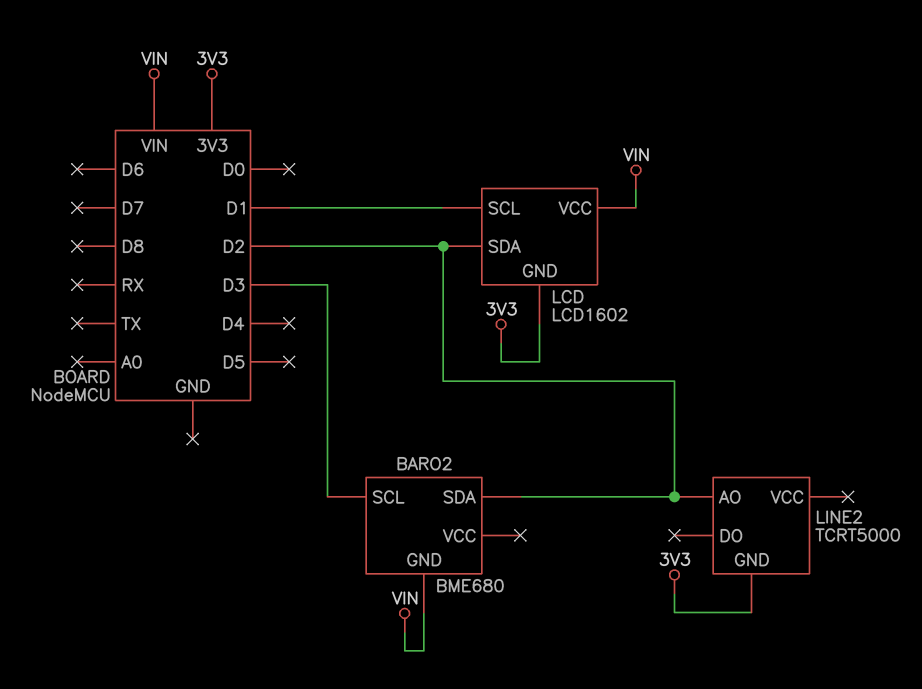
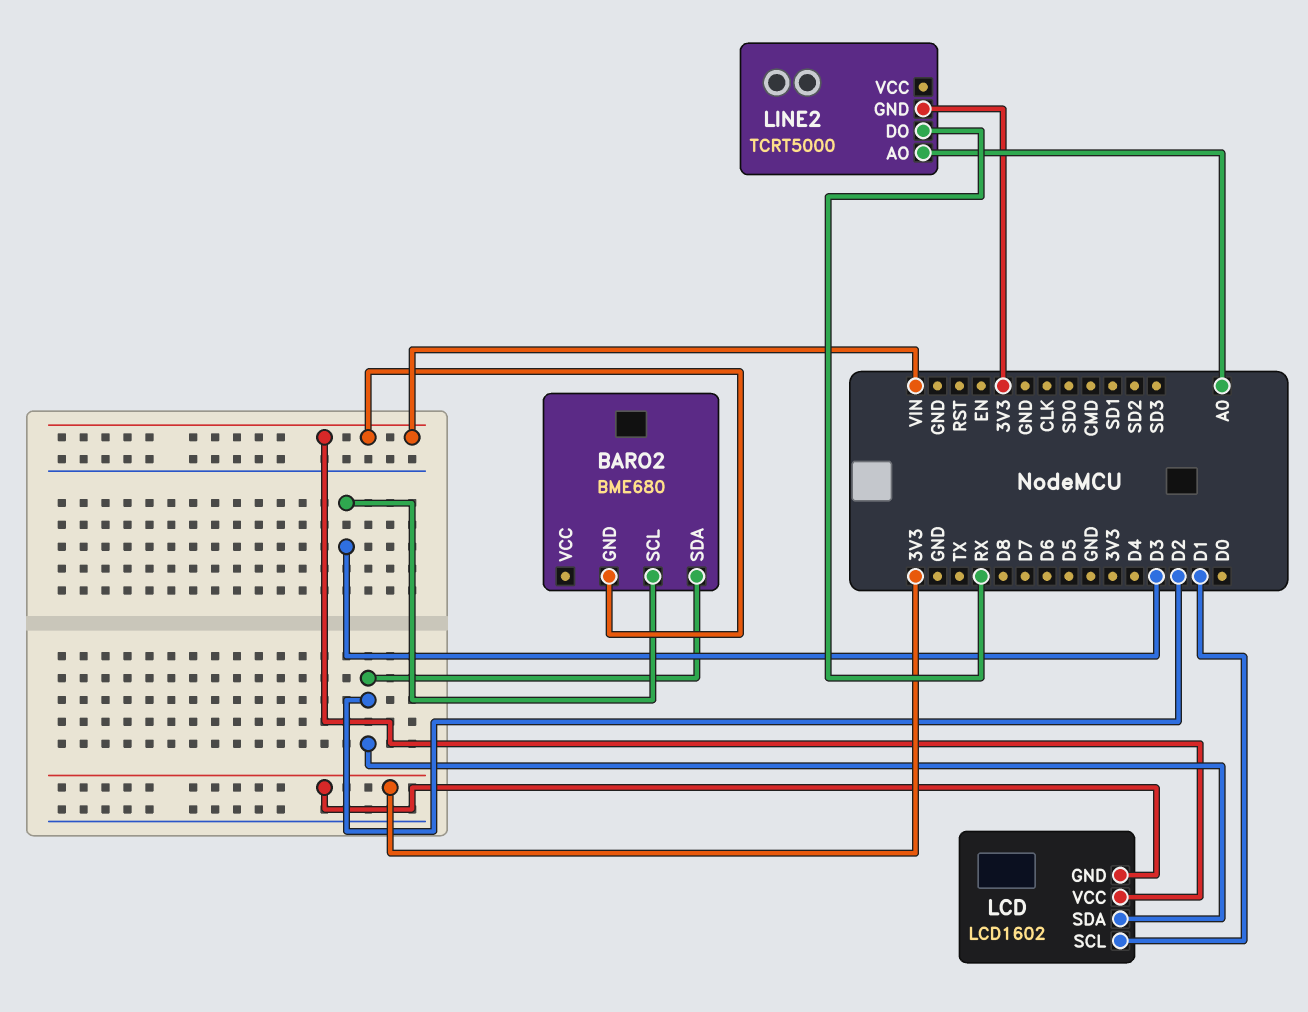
LINE2 pin AO: D2 -> A0
LINE2 pin DO: none -> RX

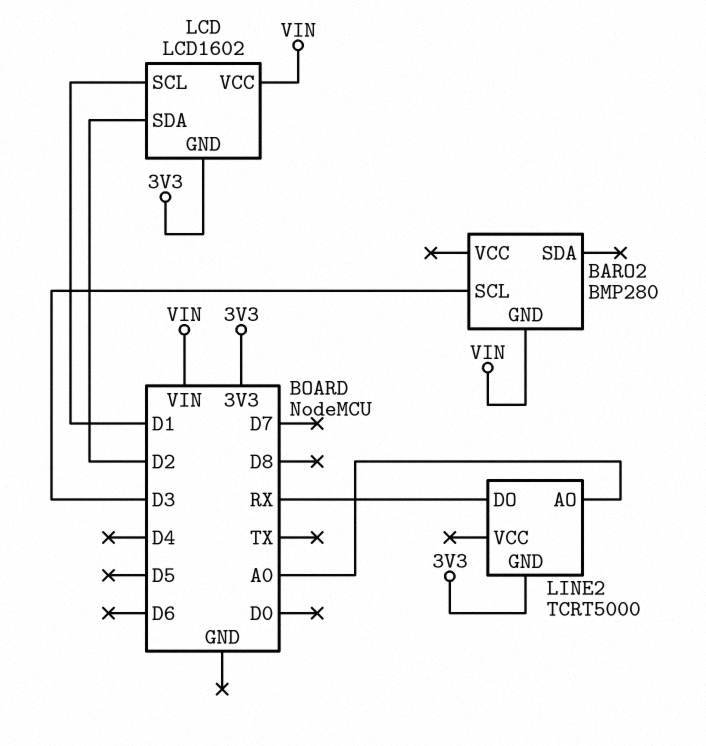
BARO2: BME680 -> BMP280
BARO2 pin SDA: D2 -> none

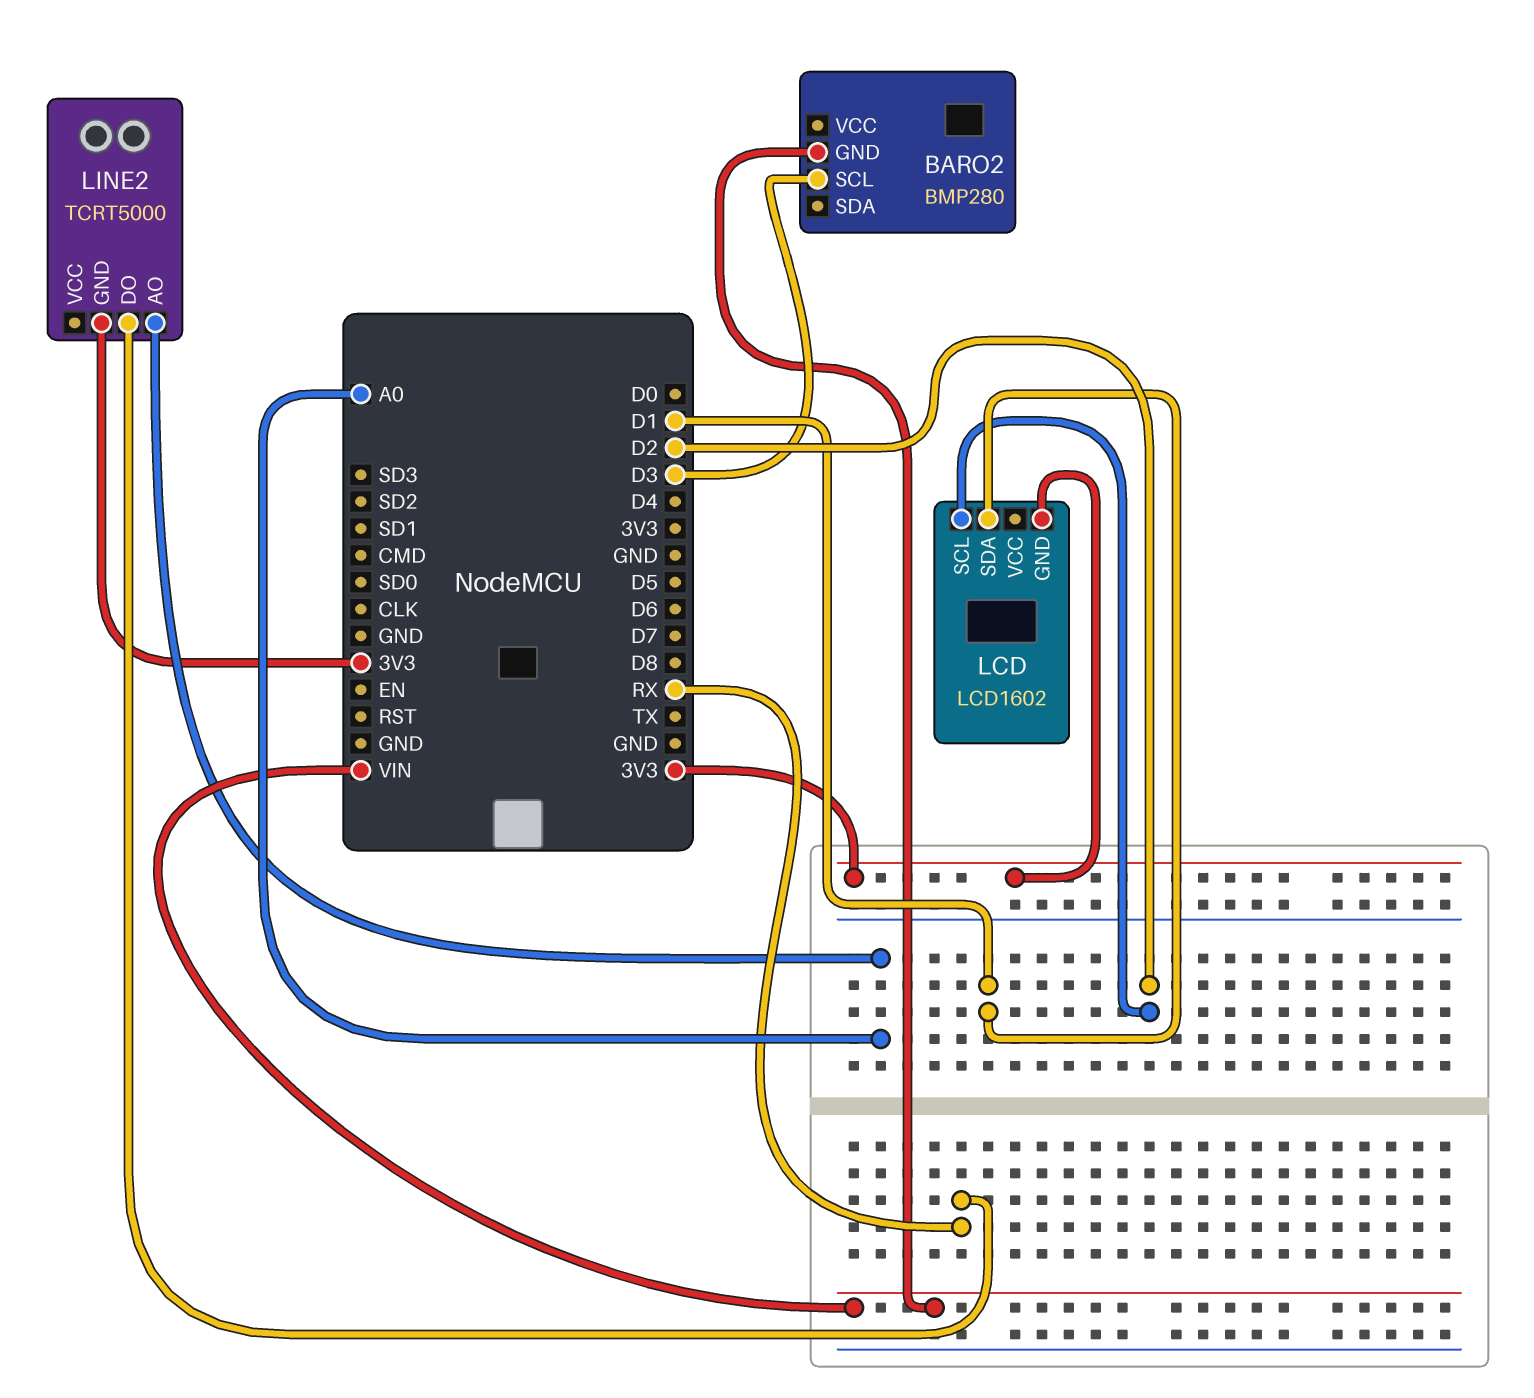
LCD pin SCL: D1 -> D2
LCD pin SDA: D2 -> D1
LCD pin VCC: VIN -> none

